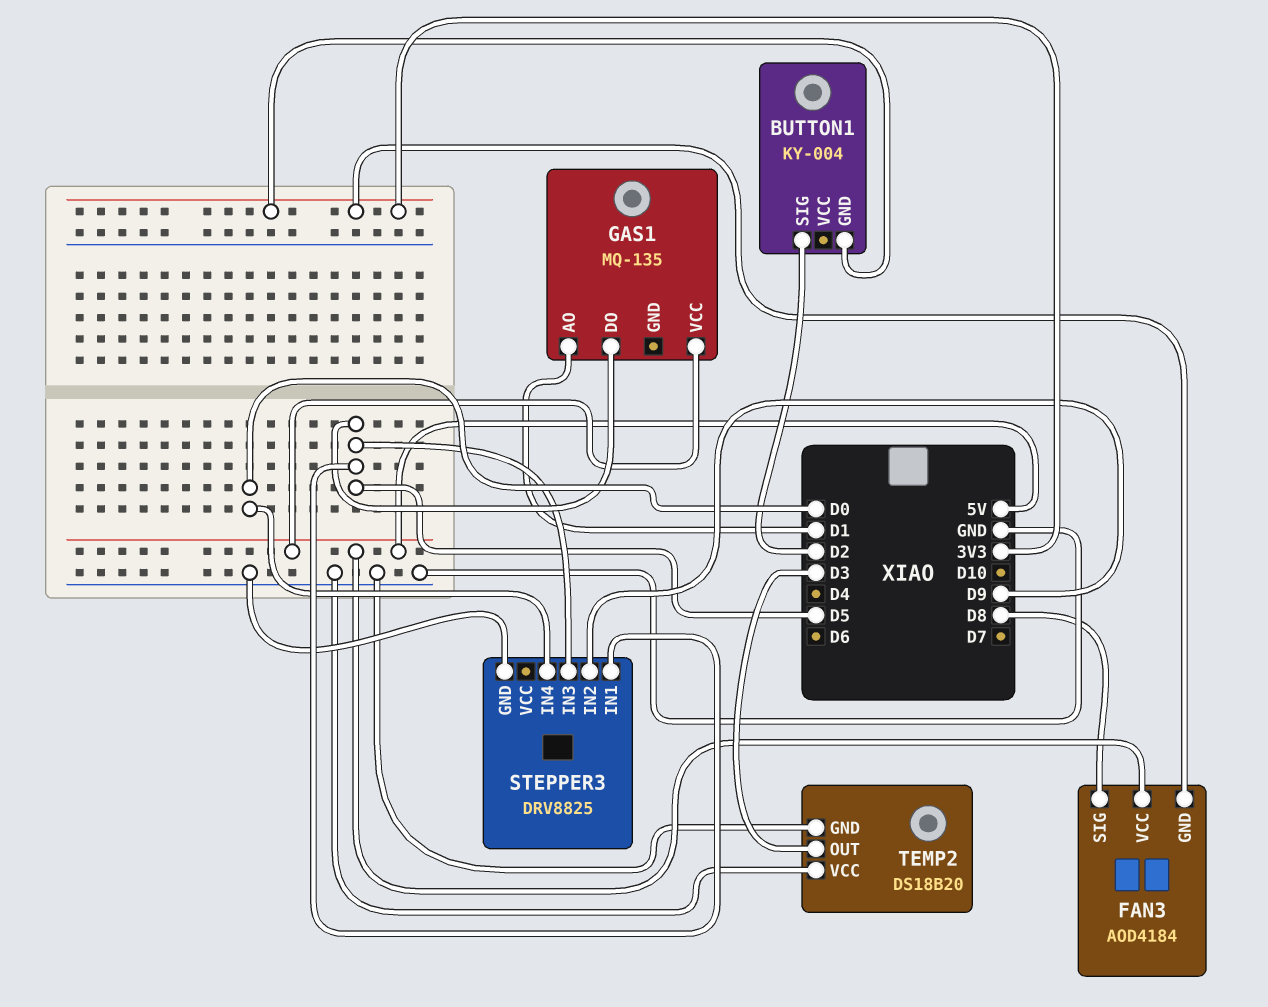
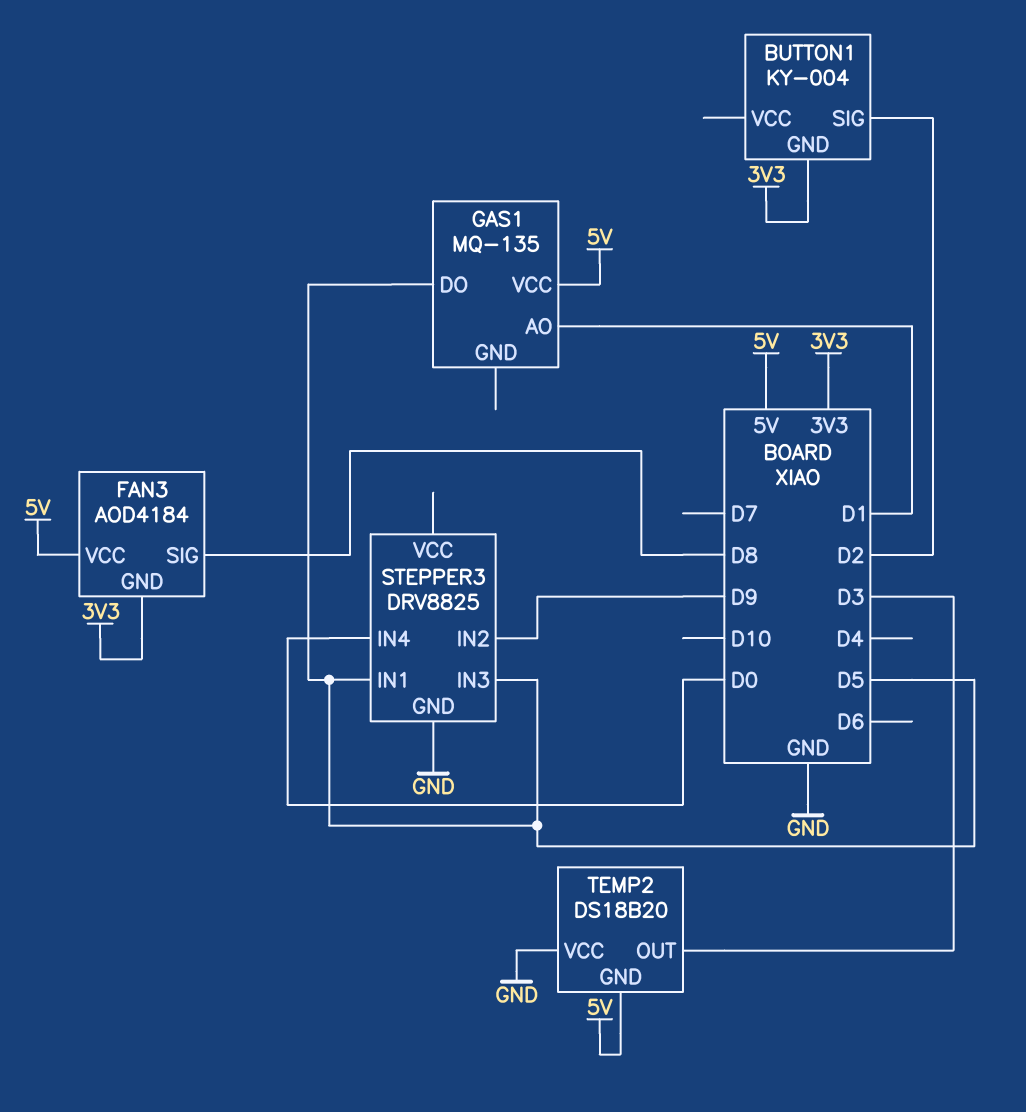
TEMP2 pin GND: GND -> 5V

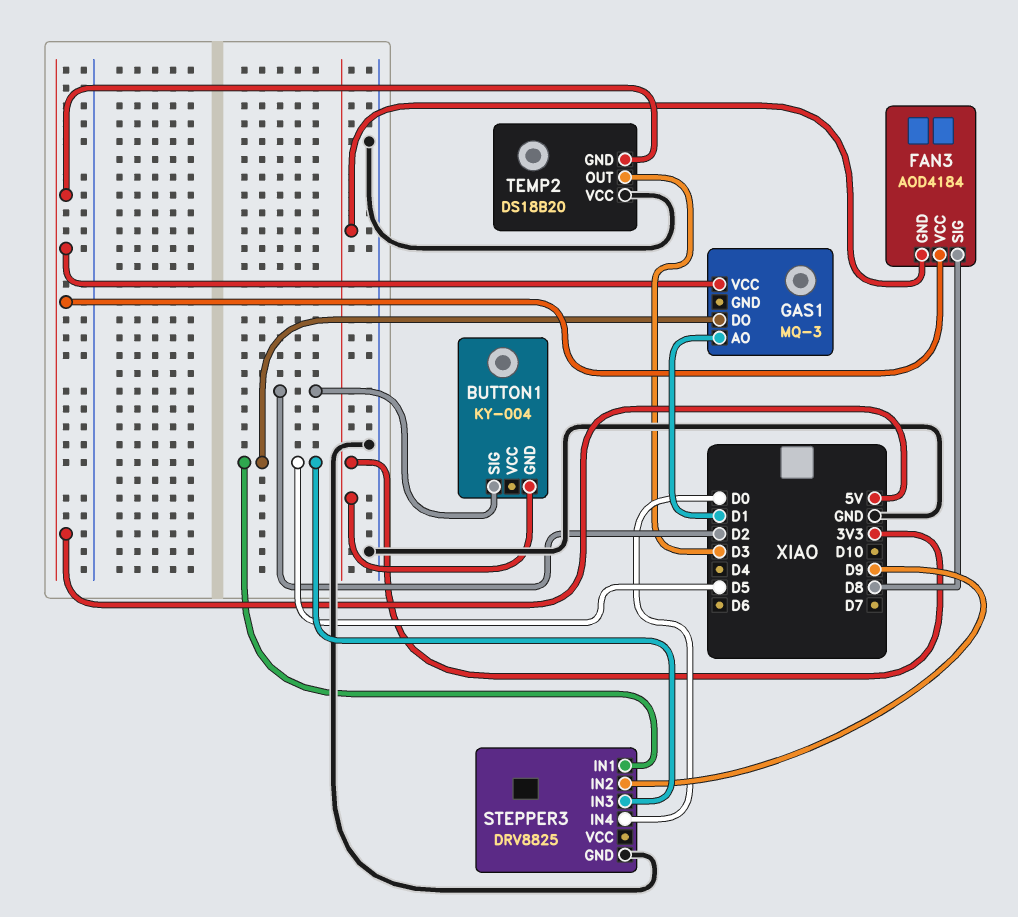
GAS1: MQ-135 -> MQ-3

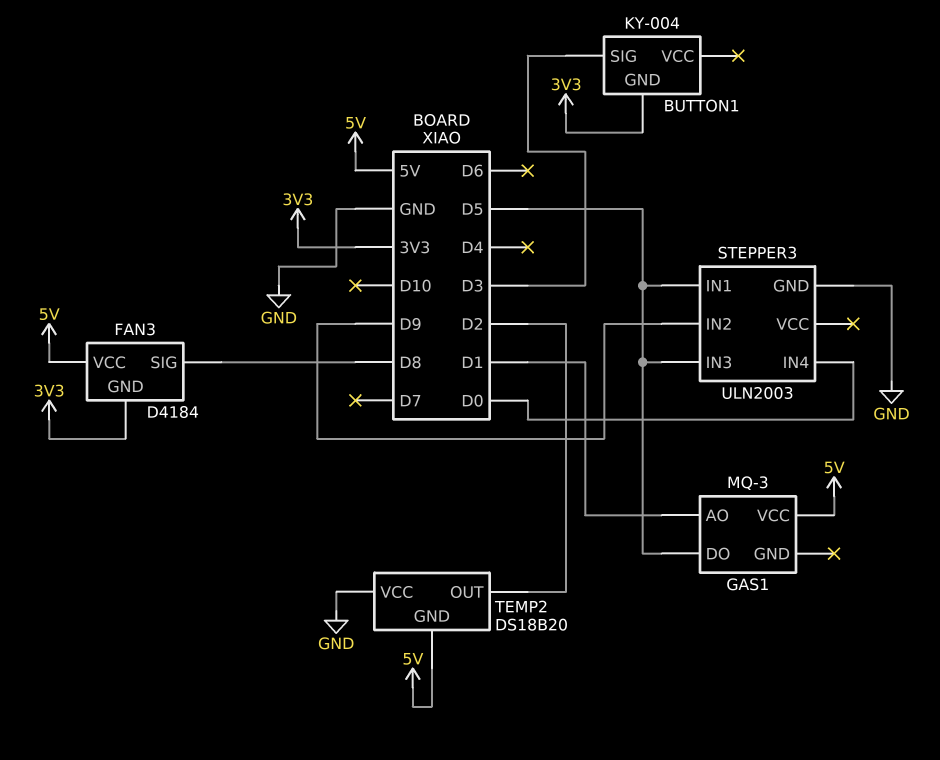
BUTTON1 pin SIG: D2 -> D3
FAN3: AOD4184 -> D4184
STEPPER3: DRV8825 -> ULN2003
TEMP2 pin OUT: D3 -> D2

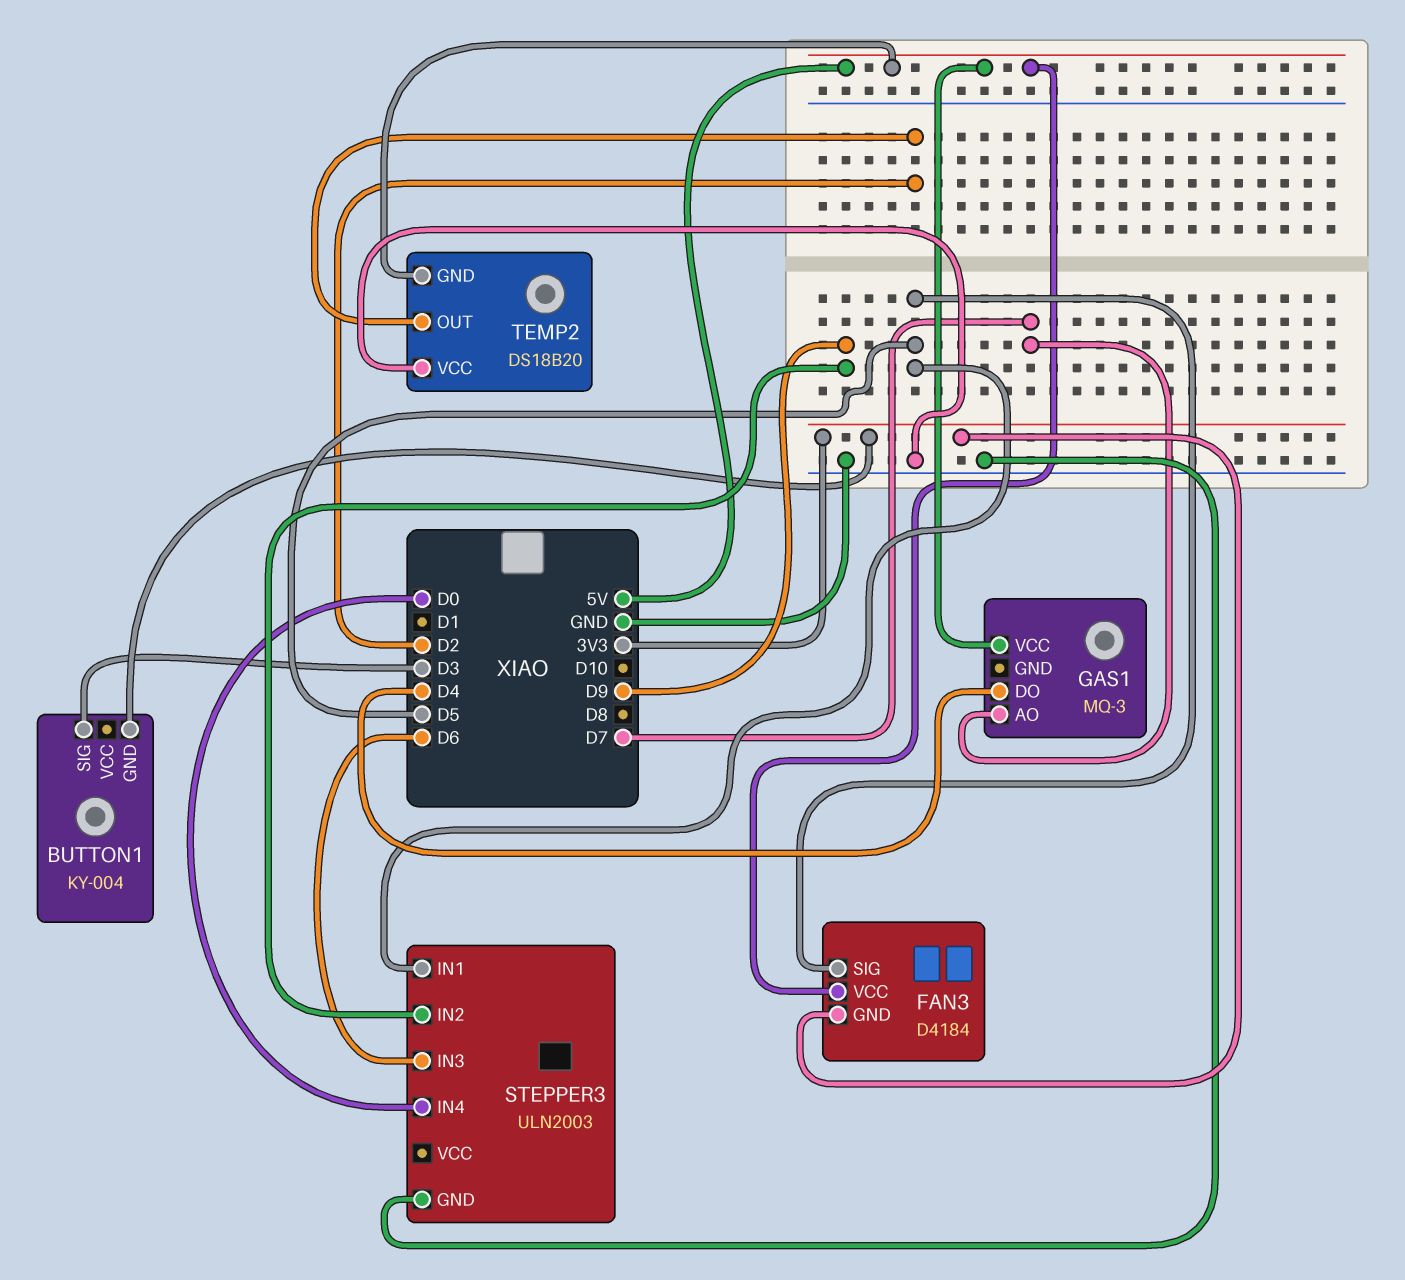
FAN3 pin SIG: D8 -> D5
GAS1 pin AO: D1 -> D7
GAS1 pin DO: D5 -> D4
STEPPER3 pin IN3: D5 -> D6

